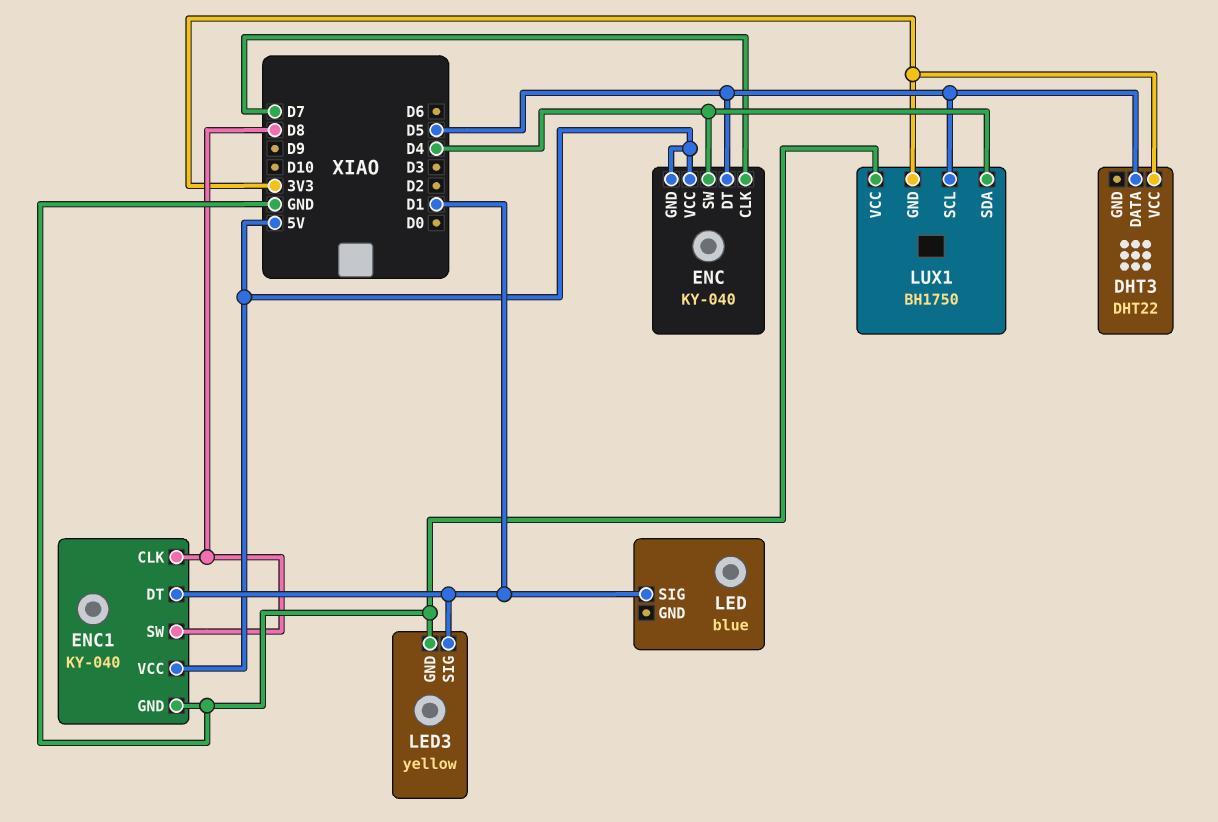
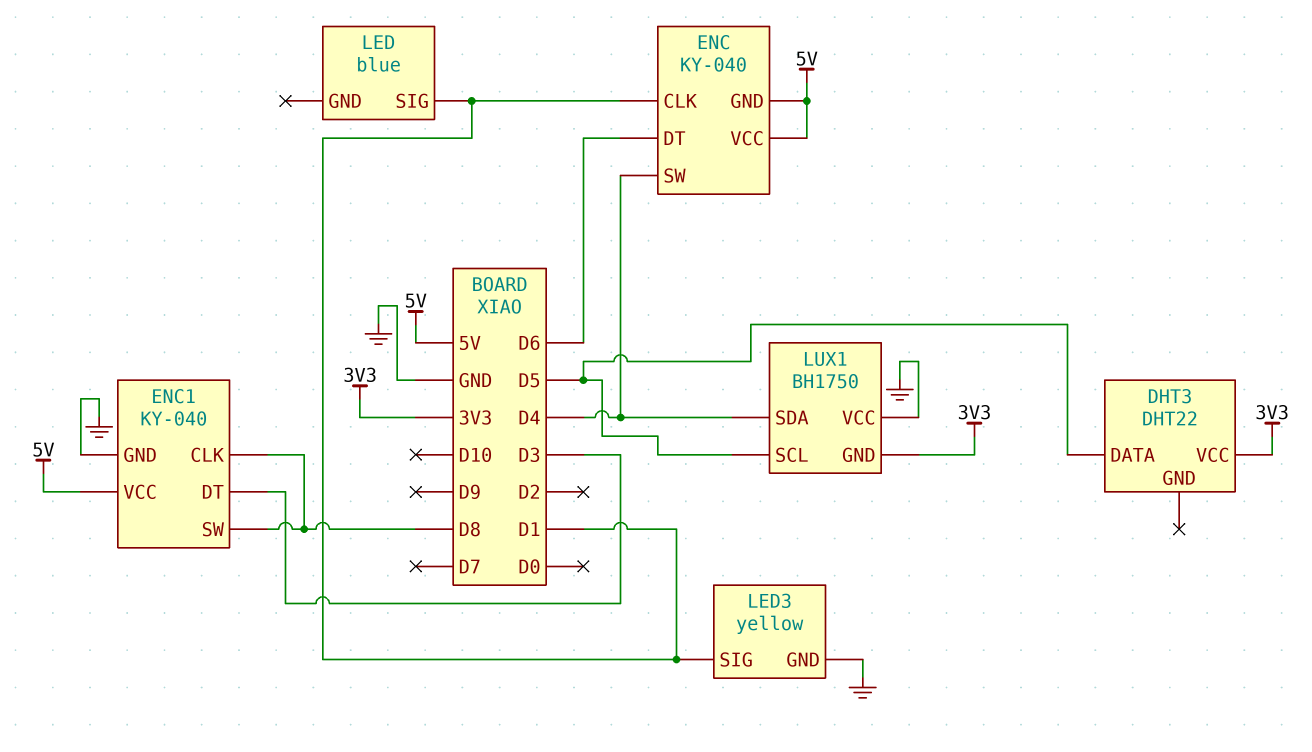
ENC pin CLK: D7 -> D1
ENC pin DT: D5 -> D6
ENC1 pin DT: D1 -> D3

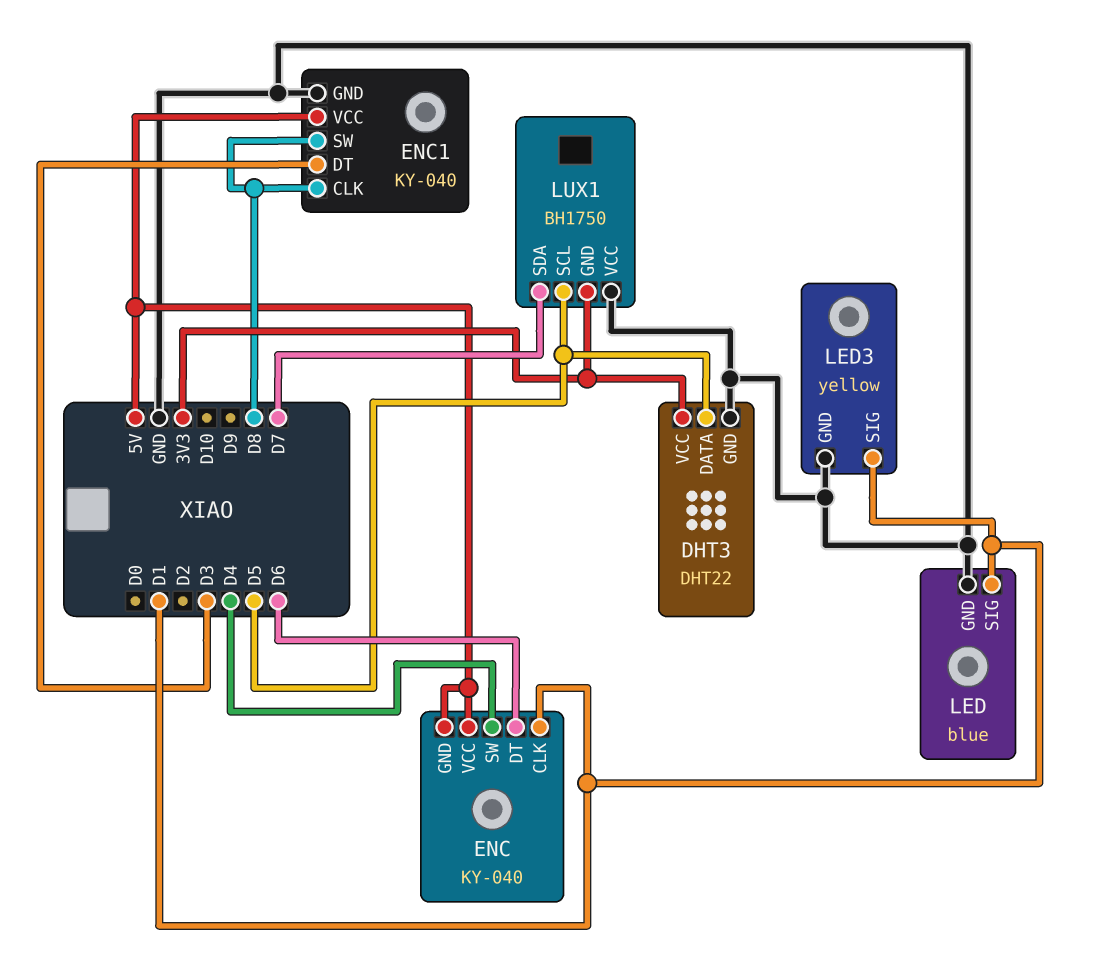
DHT3 pin GND: none -> GND
LED pin GND: none -> GND
LUX1 pin SDA: D4 -> D7

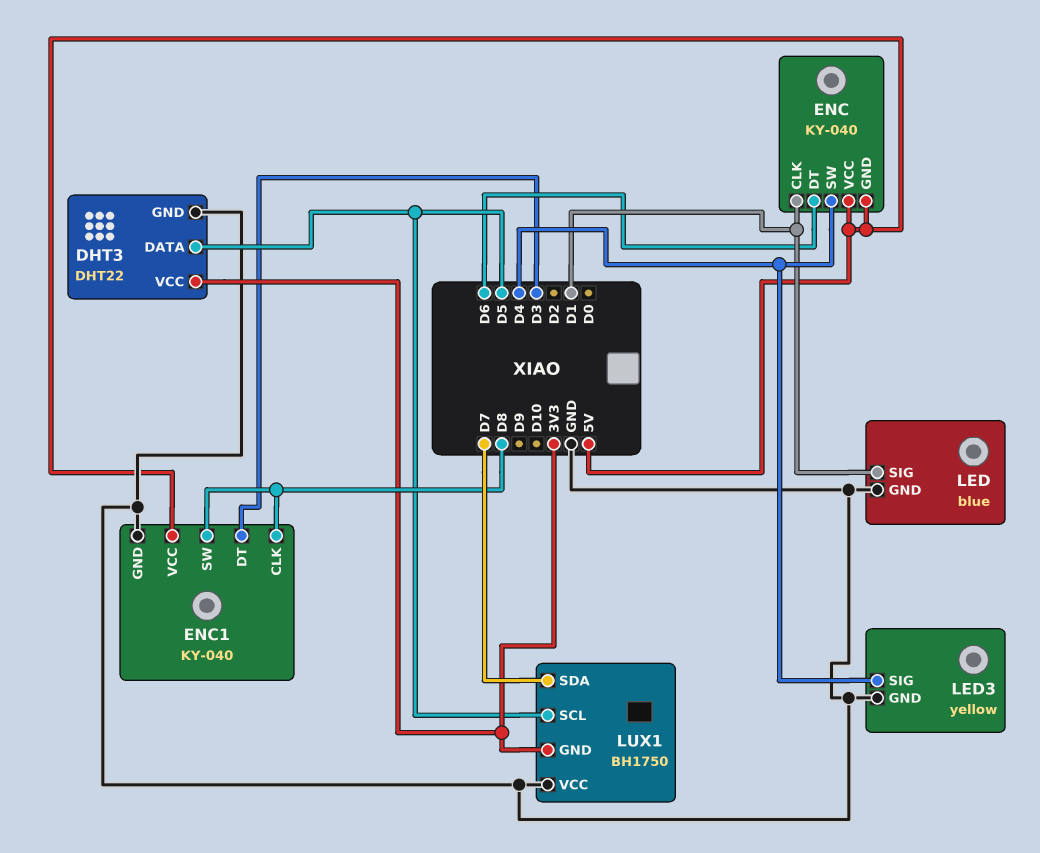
LED3 pin SIG: D1 -> D4

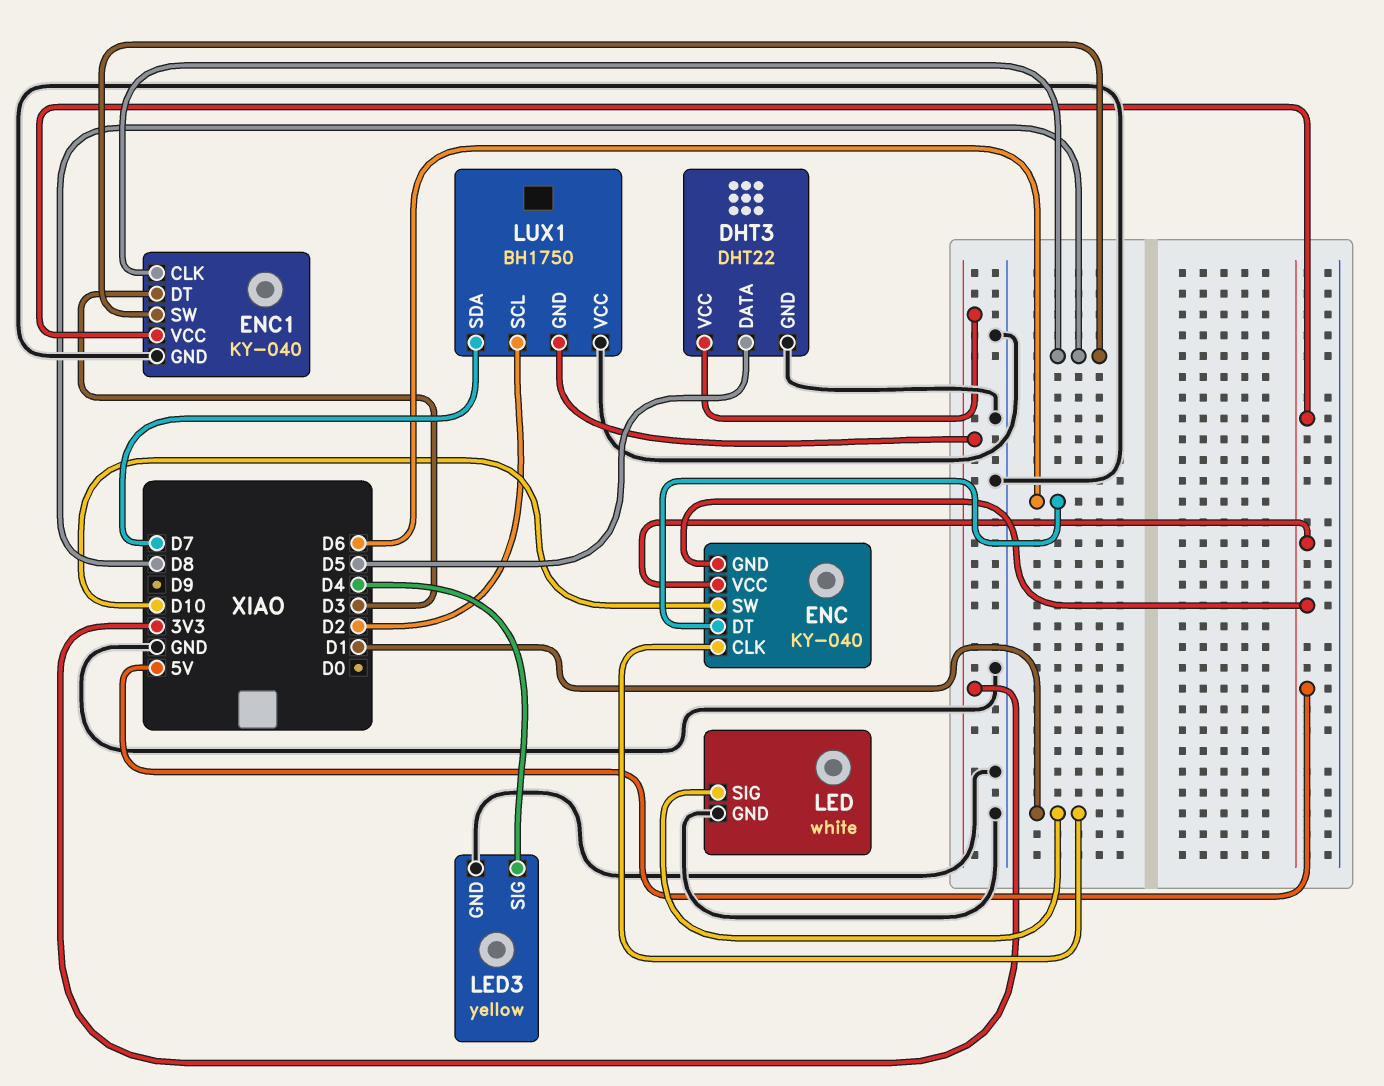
ENC pin SW: D4 -> D10
LED: blue -> white
LUX1 pin SCL: D5 -> D2

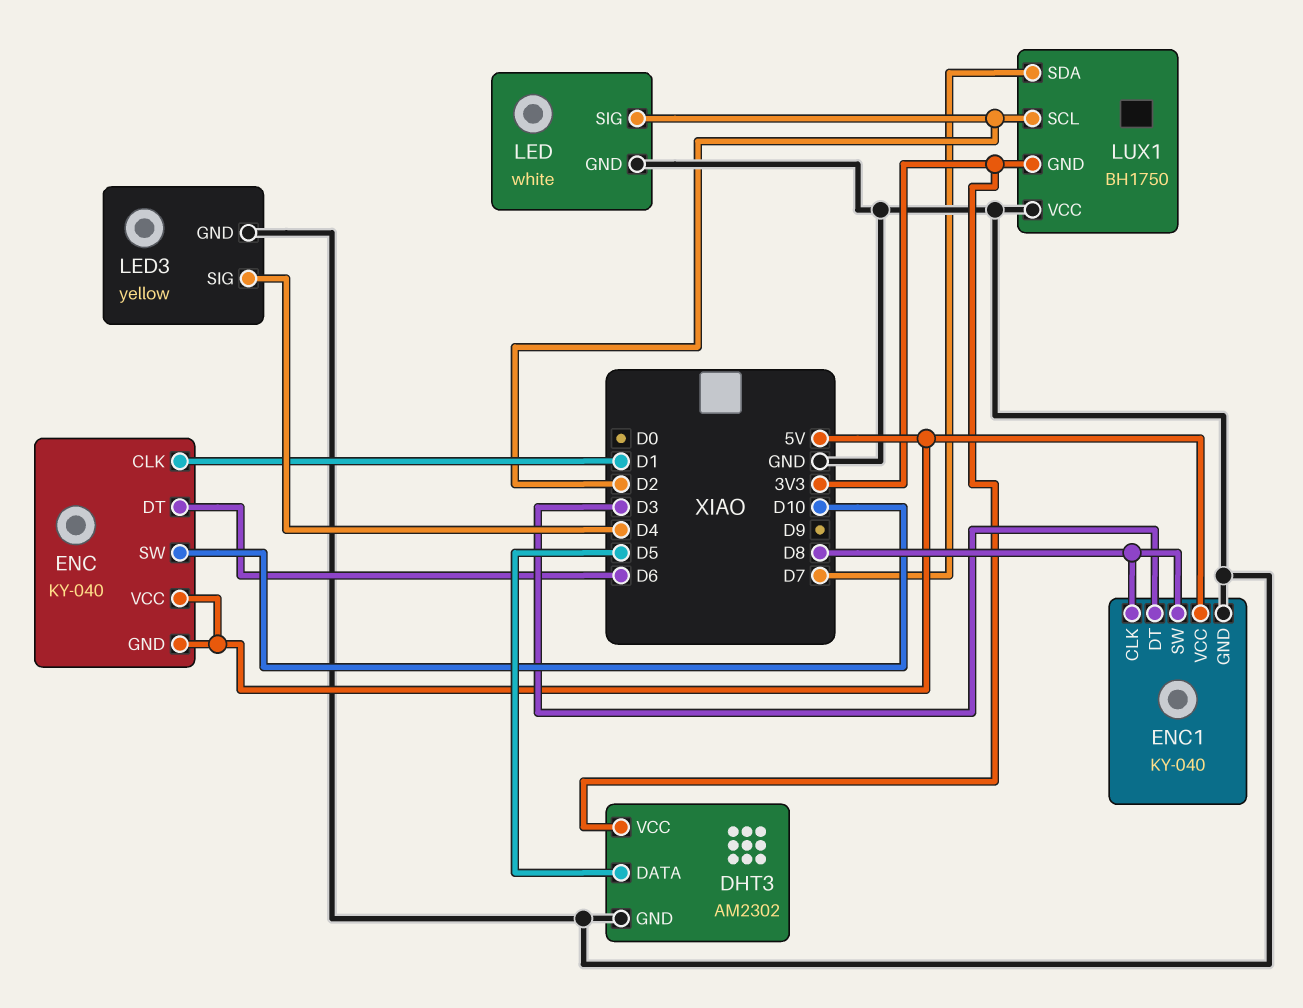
DHT3: DHT22 -> AM2302
LED pin SIG: D1 -> D2

